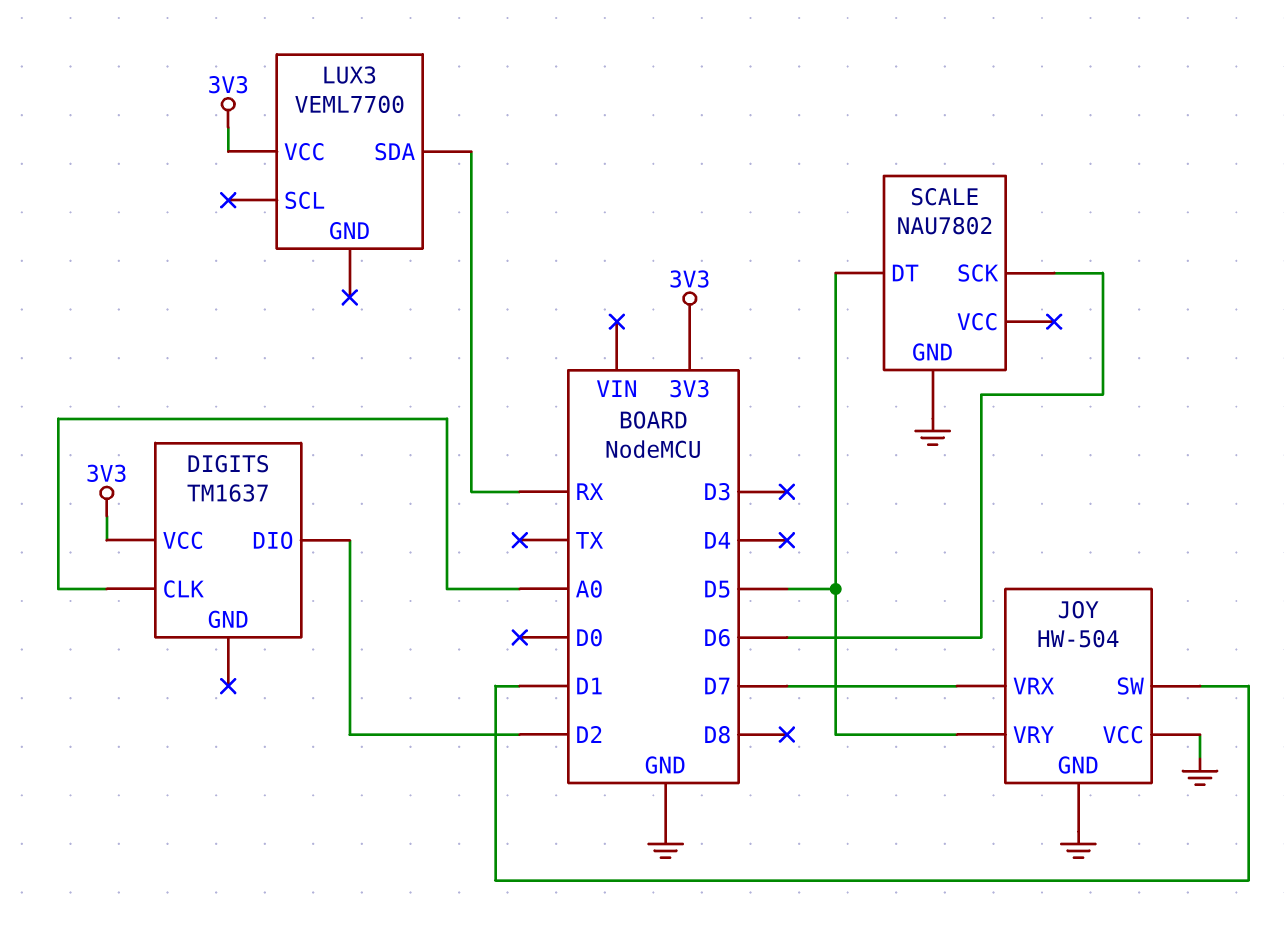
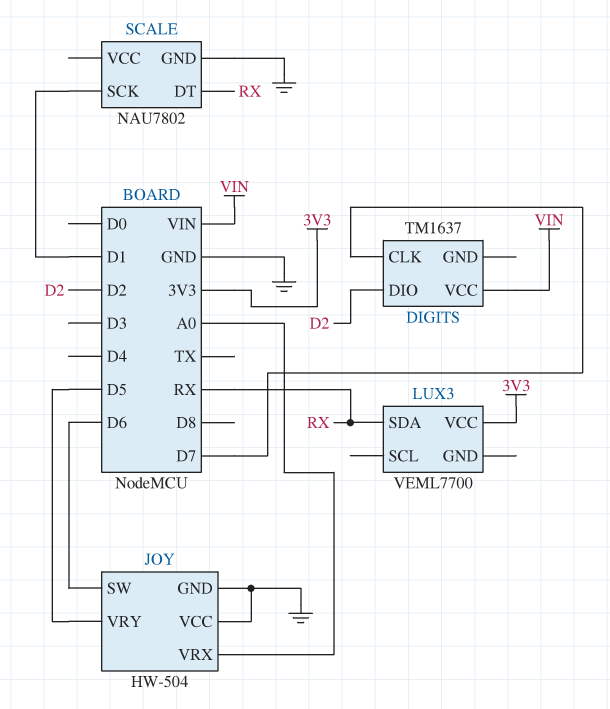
DIGITS pin CLK: A0 -> D7
DIGITS pin VCC: 3V3 -> VIN
JOY pin SW: D1 -> D6
JOY pin VRX: D7 -> A0
SCALE pin DT: D5 -> RX
SCALE pin SCK: D6 -> D1

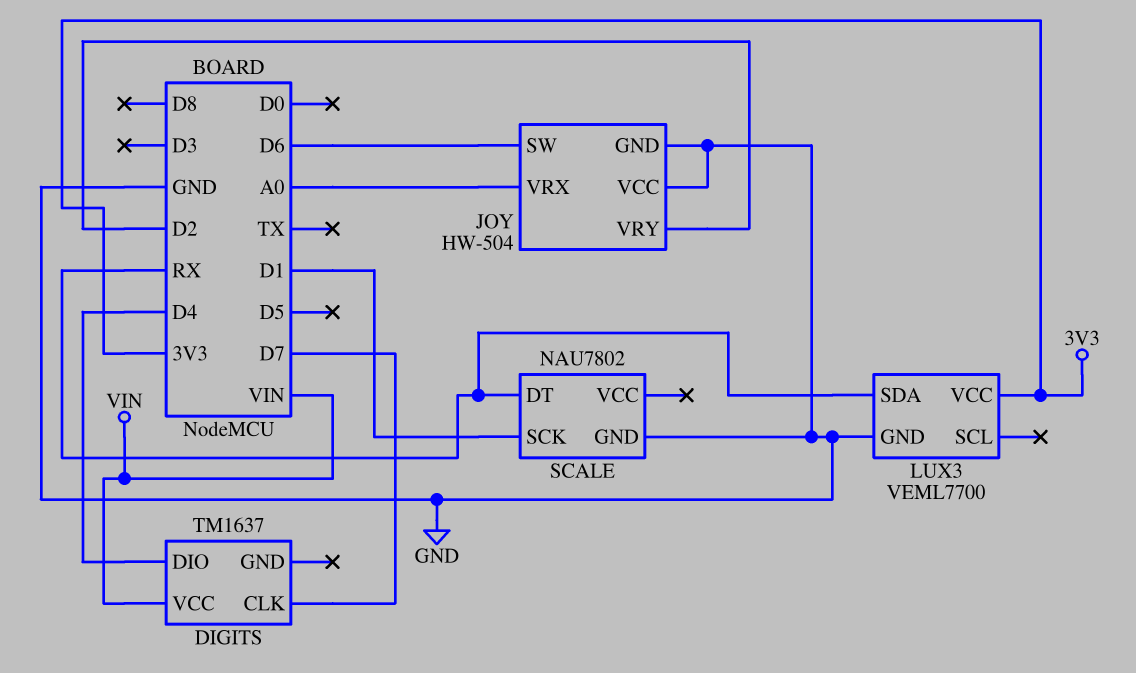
DIGITS pin DIO: D2 -> D4
JOY pin VRY: D5 -> D2
LUX3 pin GND: none -> GND

